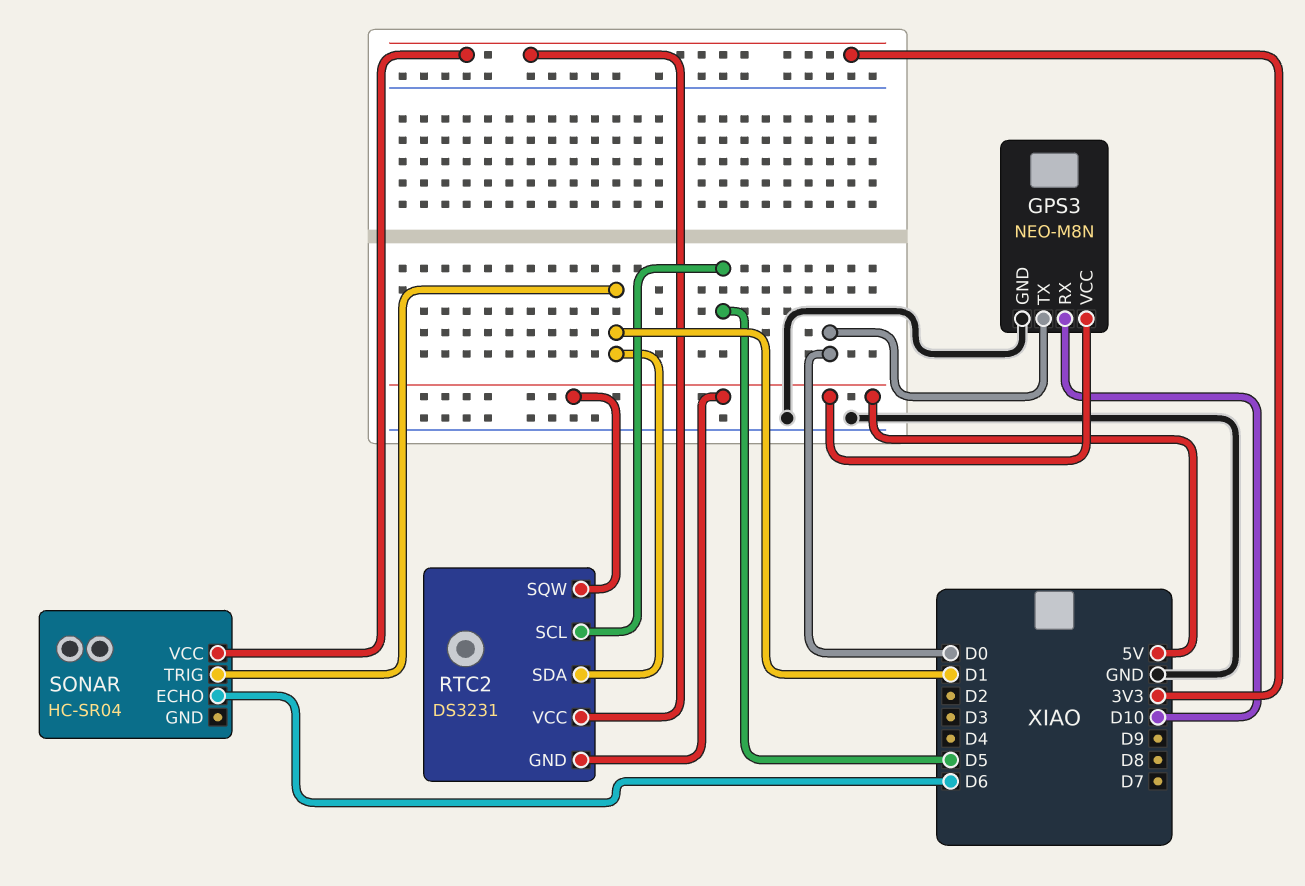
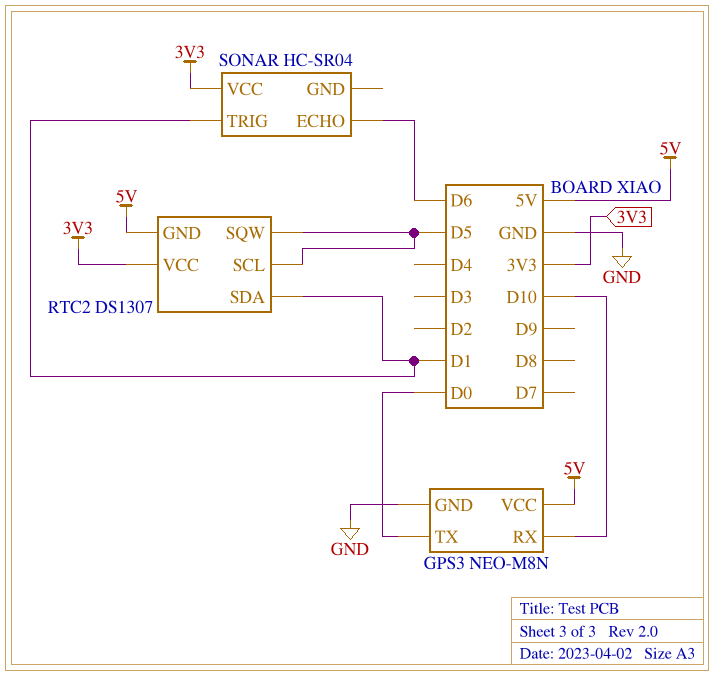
RTC2: DS3231 -> DS1307
RTC2 pin SQW: 5V -> D5

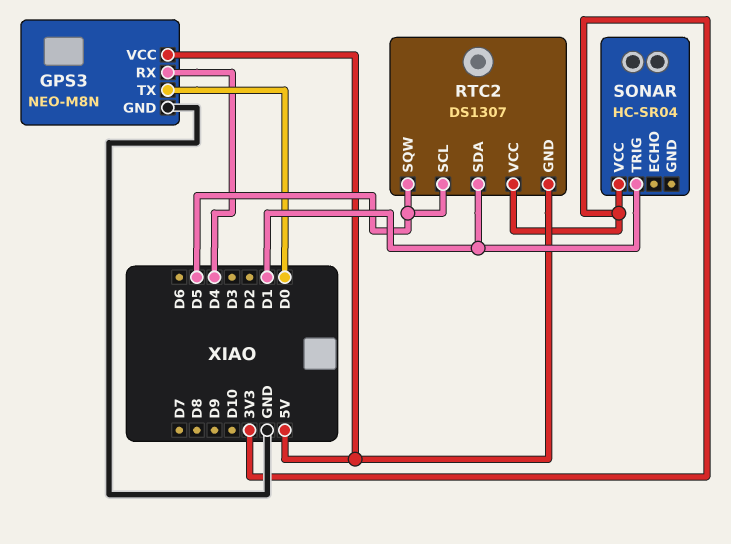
GPS3 pin RX: D10 -> D4
SONAR pin ECHO: D6 -> none

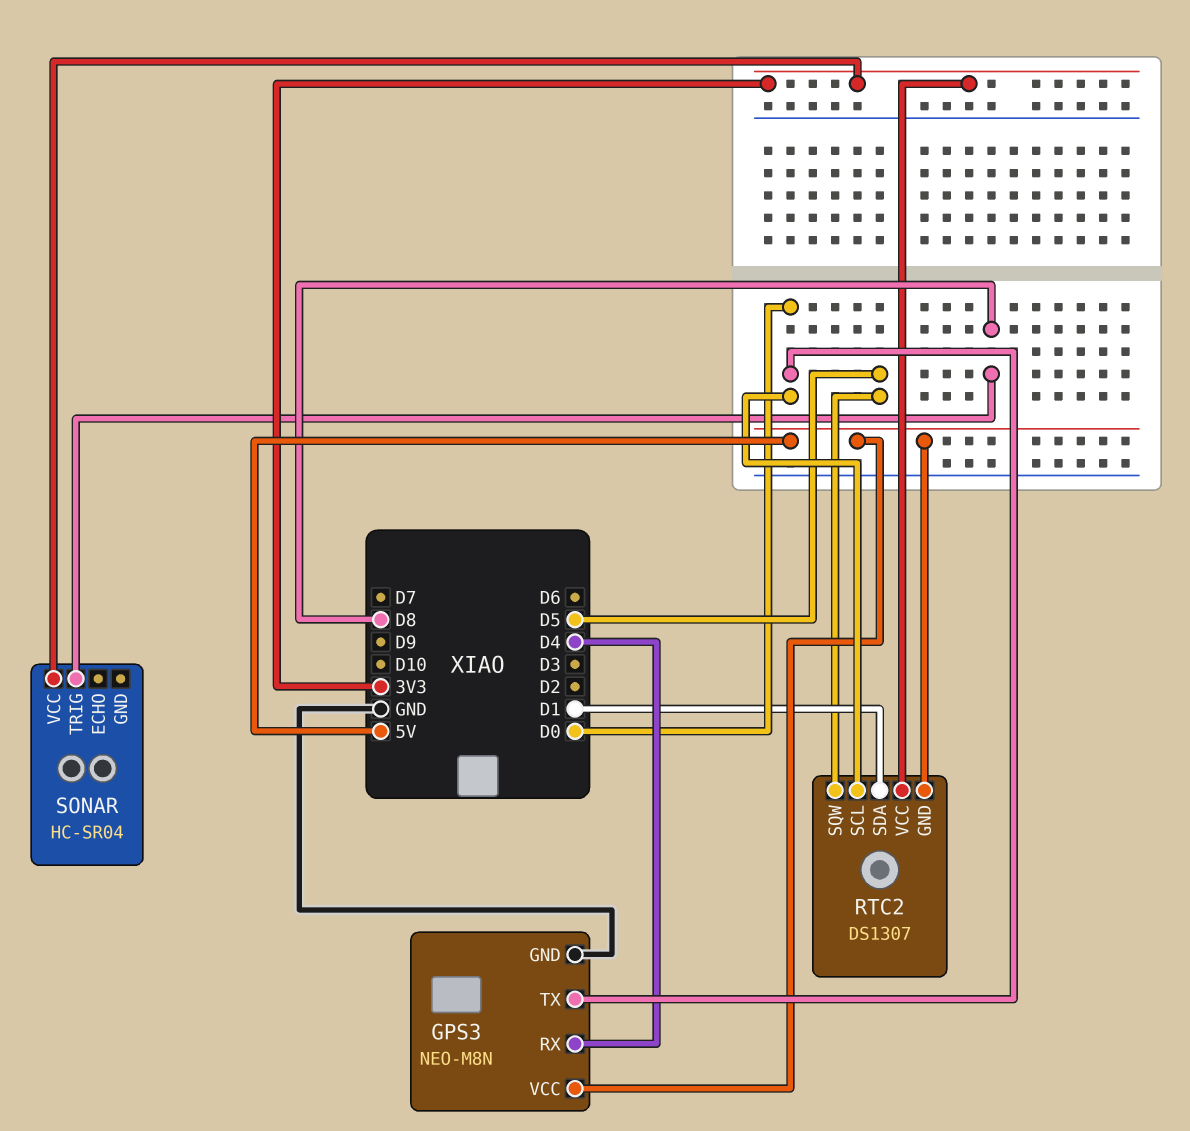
RTC2 pin SCL: D5 -> D0
SONAR pin TRIG: D1 -> D8

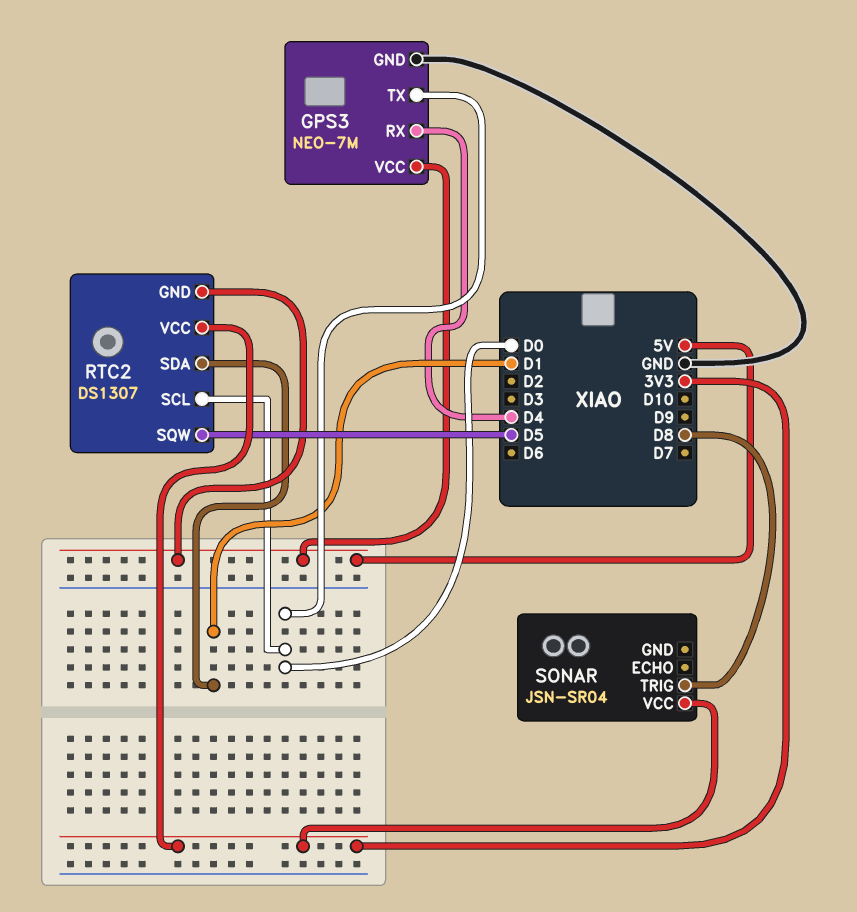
GPS3: NEO-M8N -> NEO-7M
SONAR: HC-SR04 -> JSN-SR04

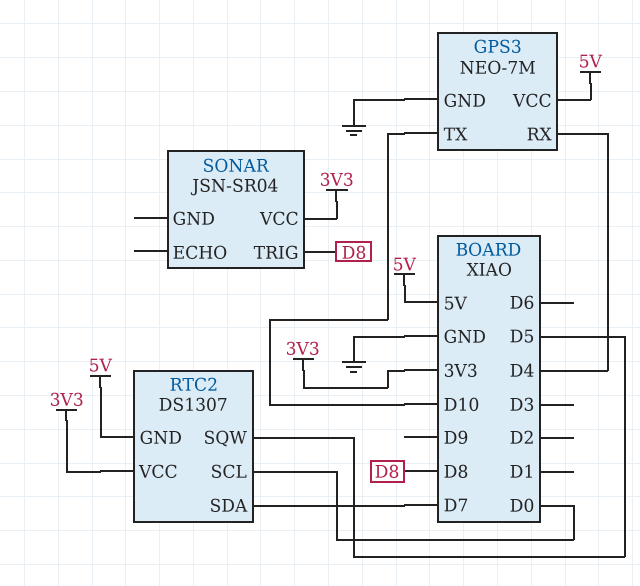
GPS3 pin TX: D0 -> D10
RTC2 pin SDA: D1 -> D7

